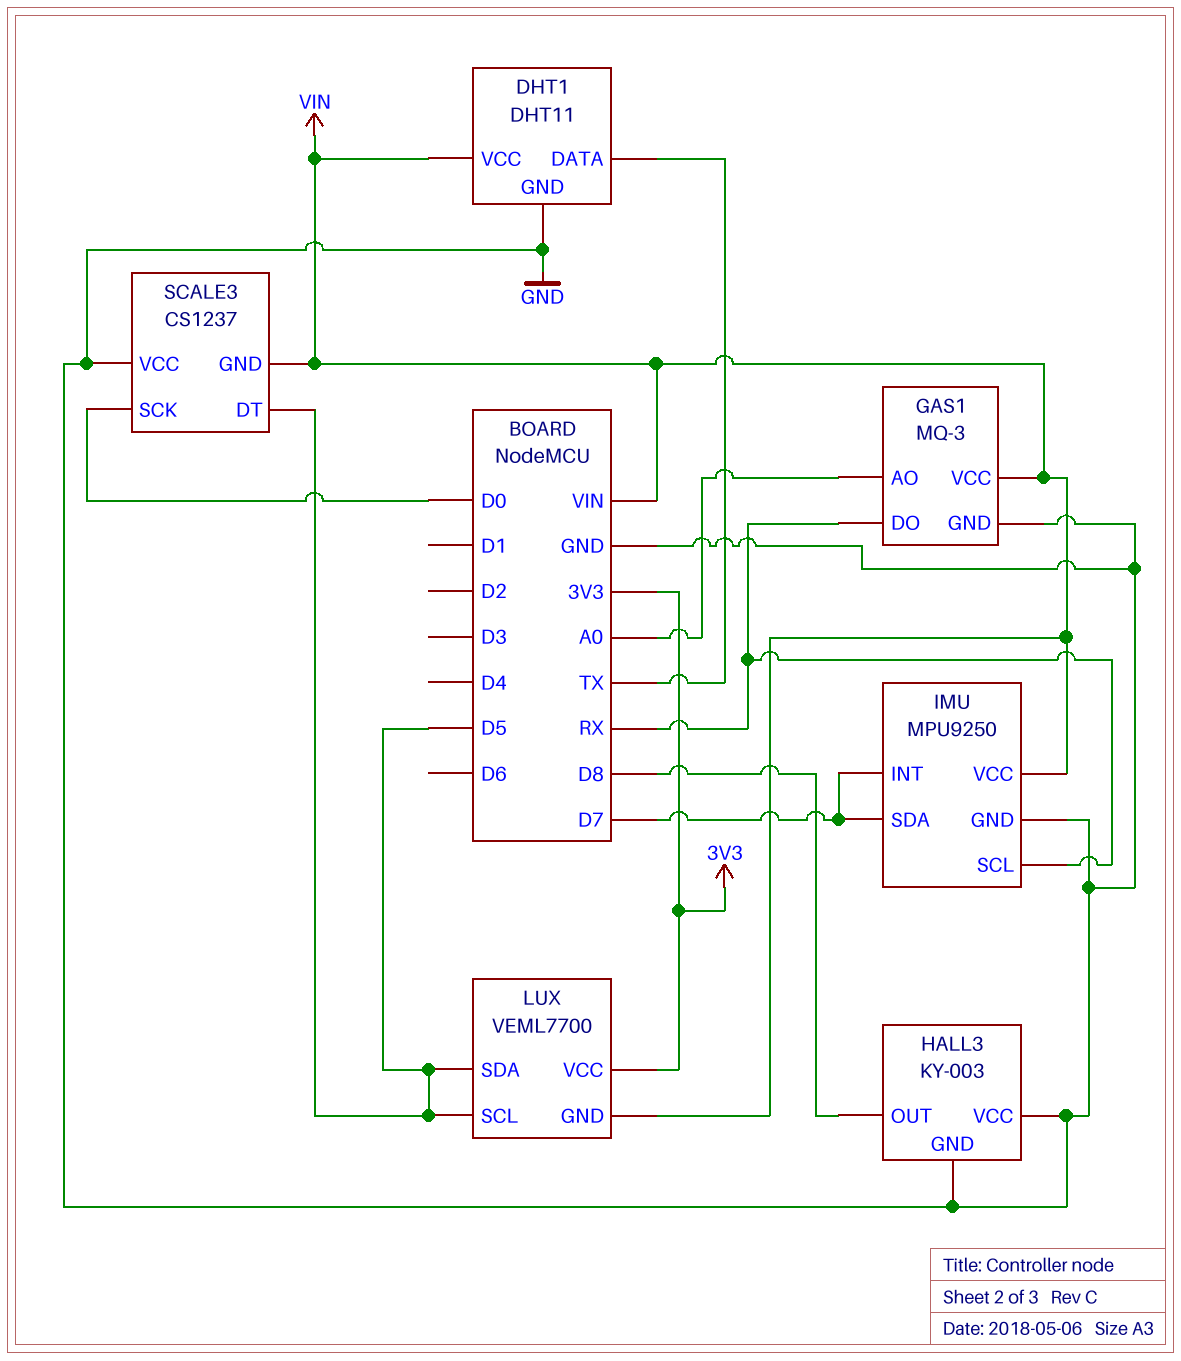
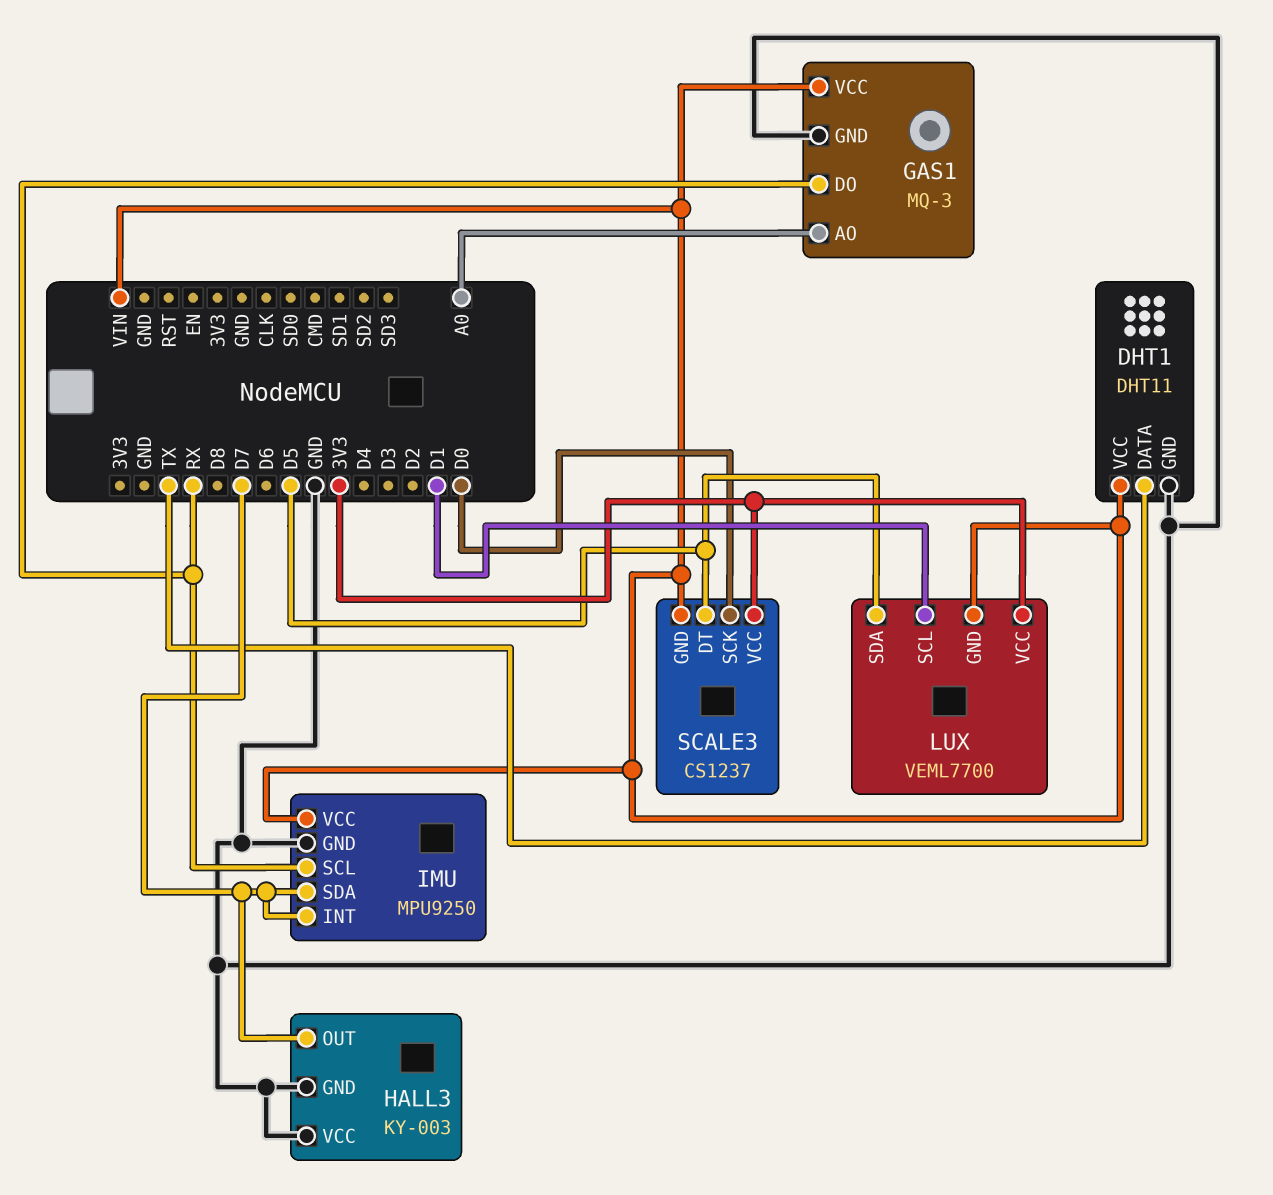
HALL3 pin OUT: D8 -> D7
LUX pin SCL: D5 -> D1
SCALE3 pin VCC: GND -> 3V3

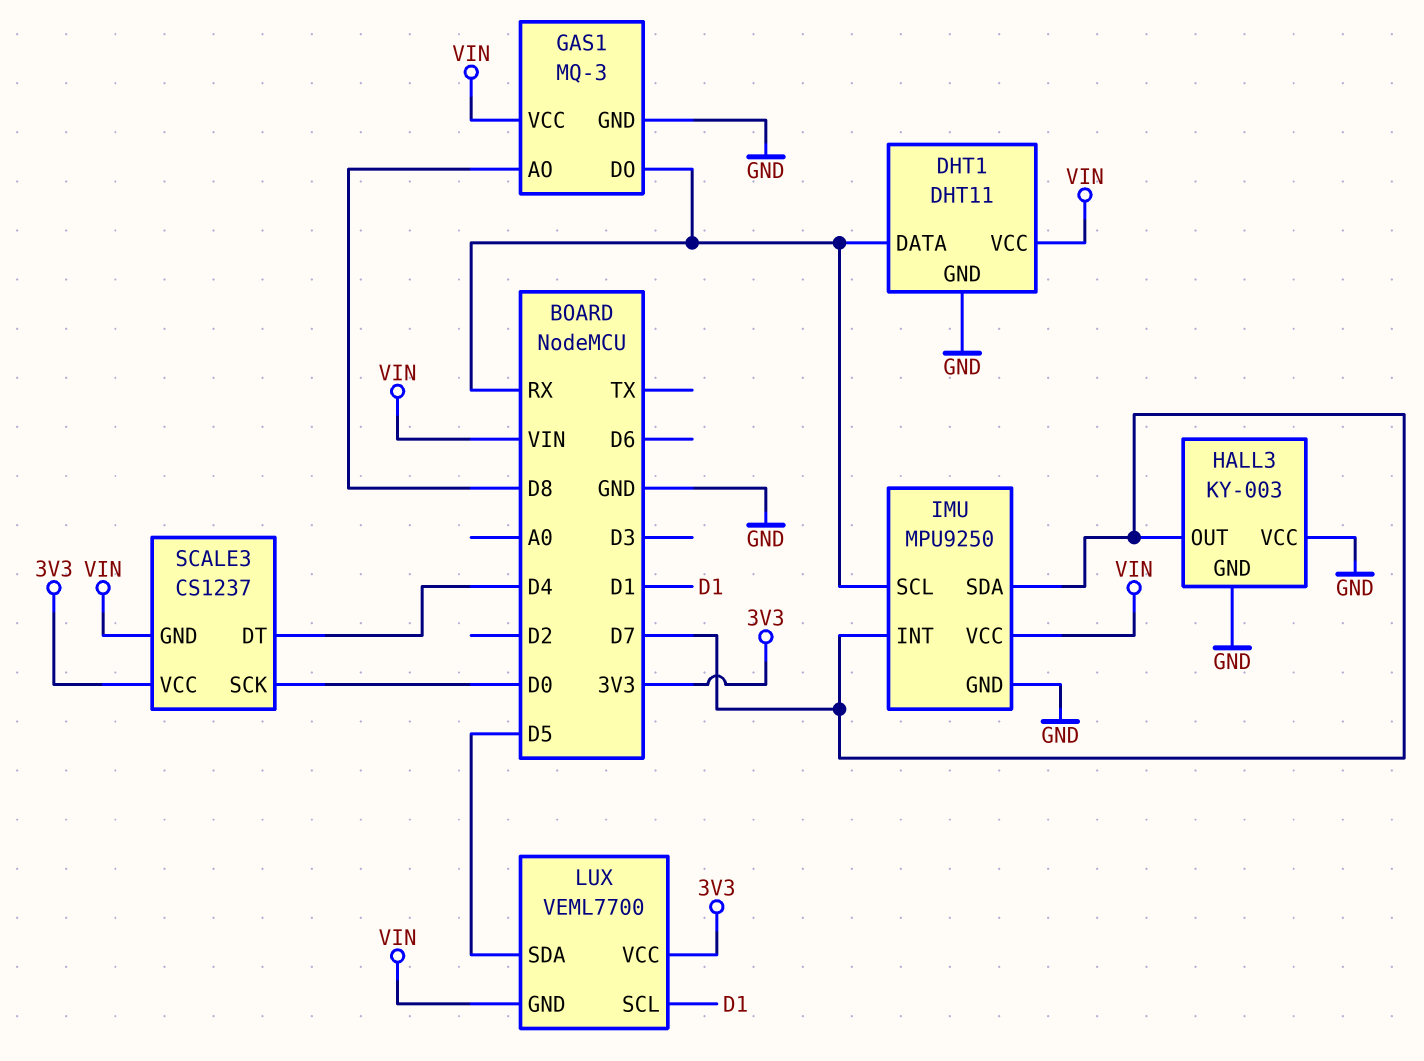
DHT1 pin DATA: TX -> RX
GAS1 pin AO: A0 -> D8
SCALE3 pin DT: D5 -> D4

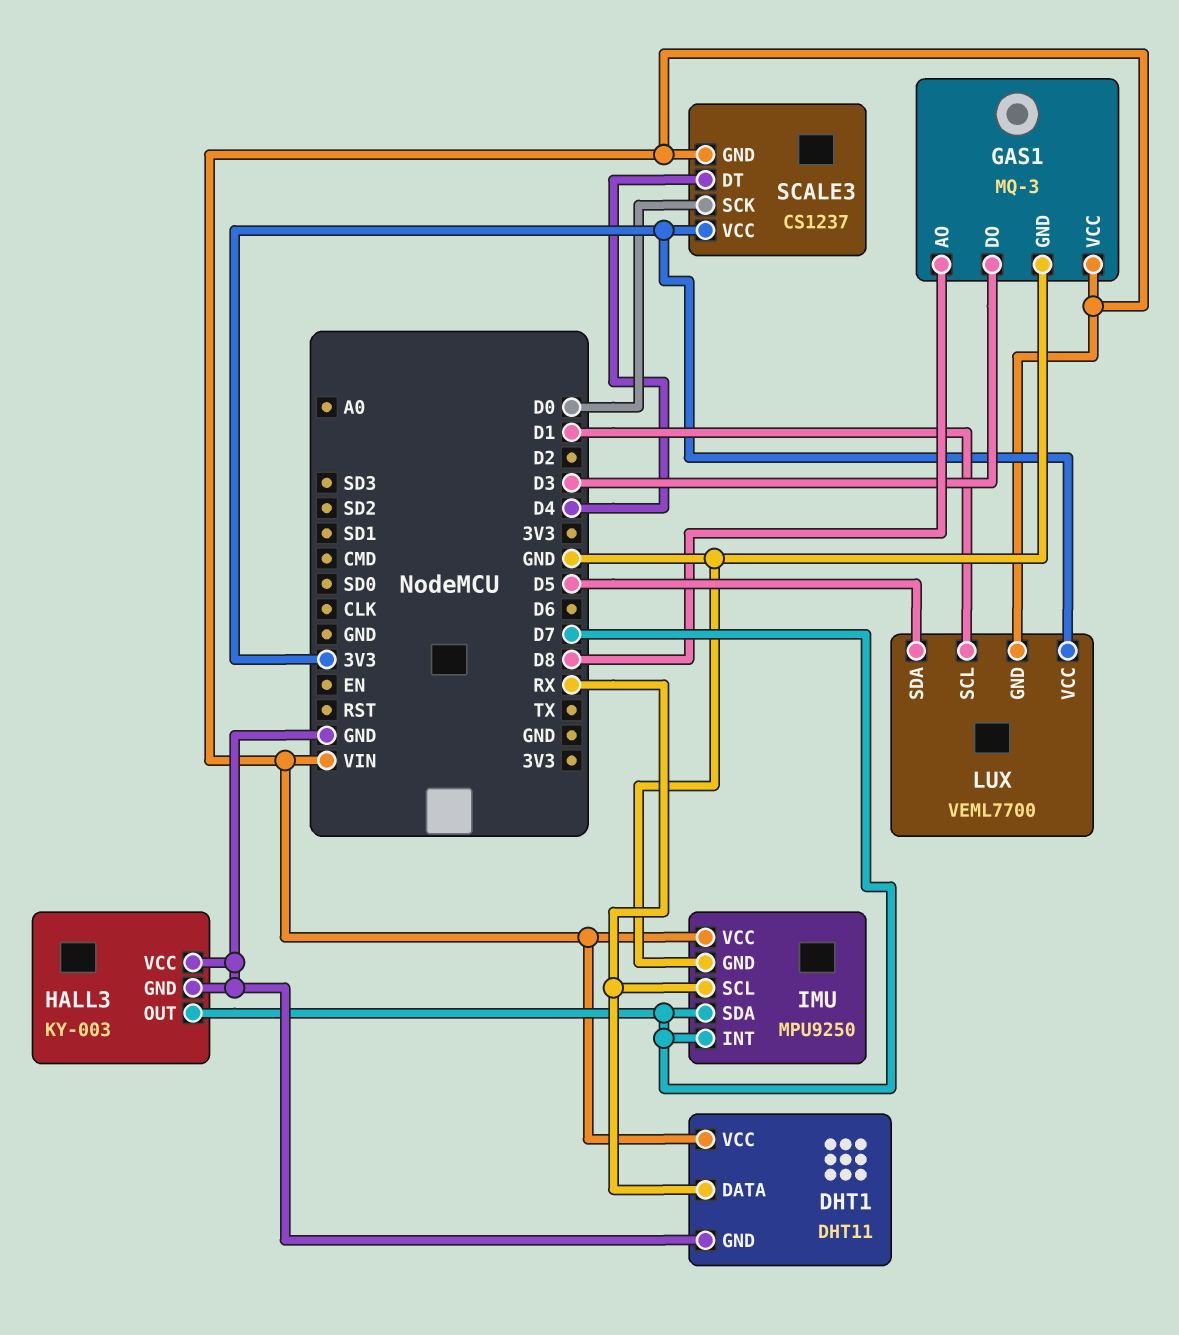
GAS1 pin DO: RX -> D3

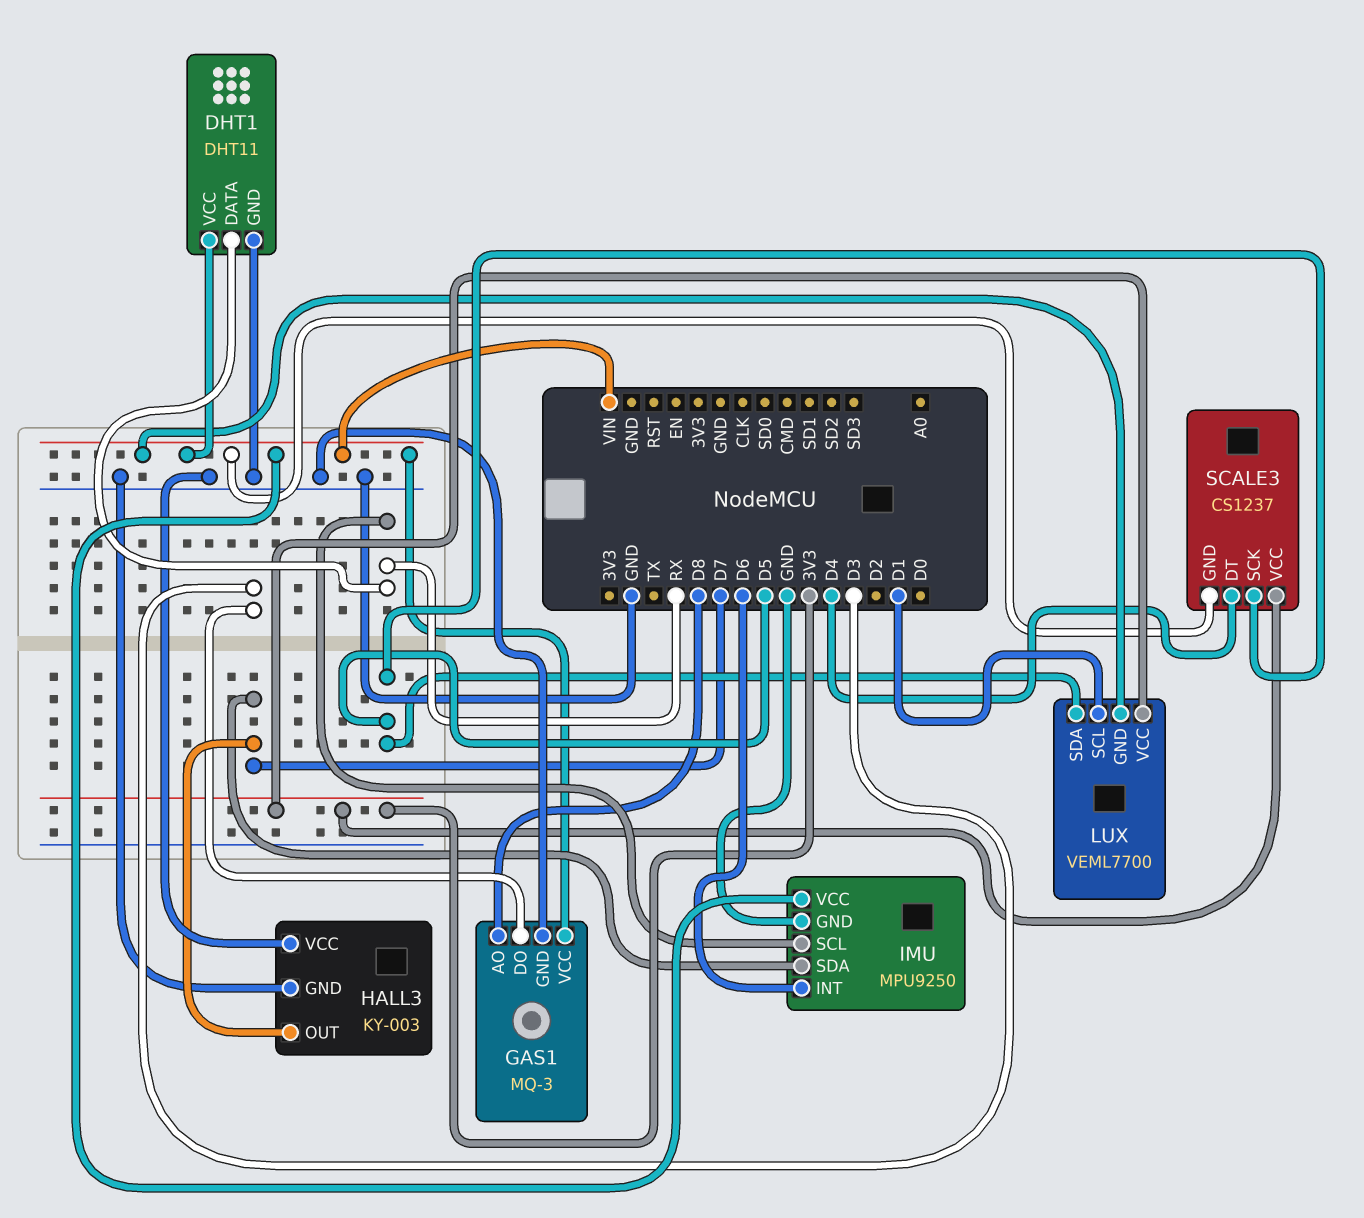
IMU pin INT: D7 -> D6
SCALE3 pin SCK: D0 -> D5

